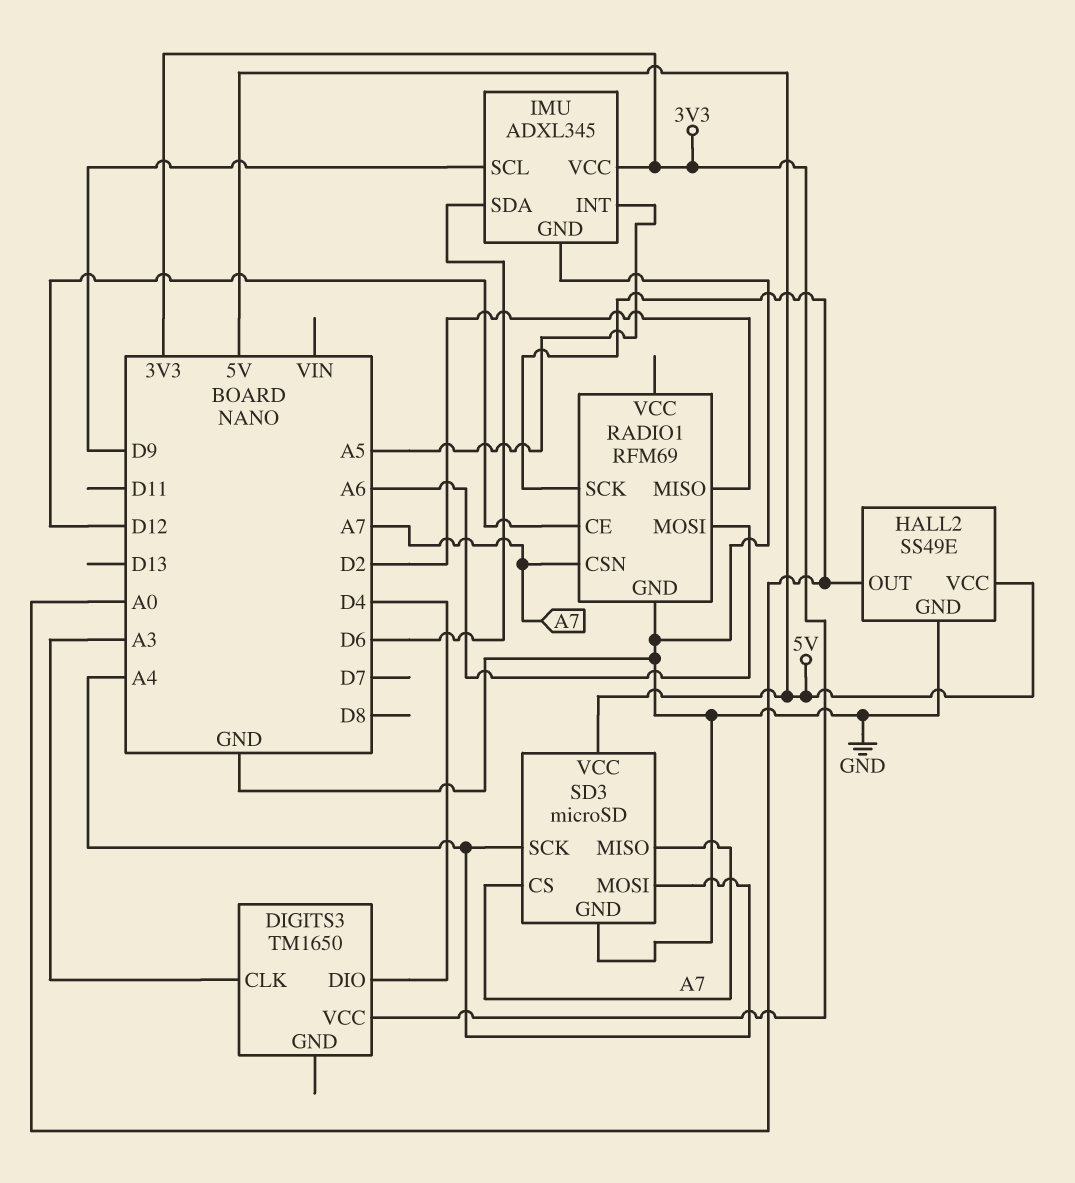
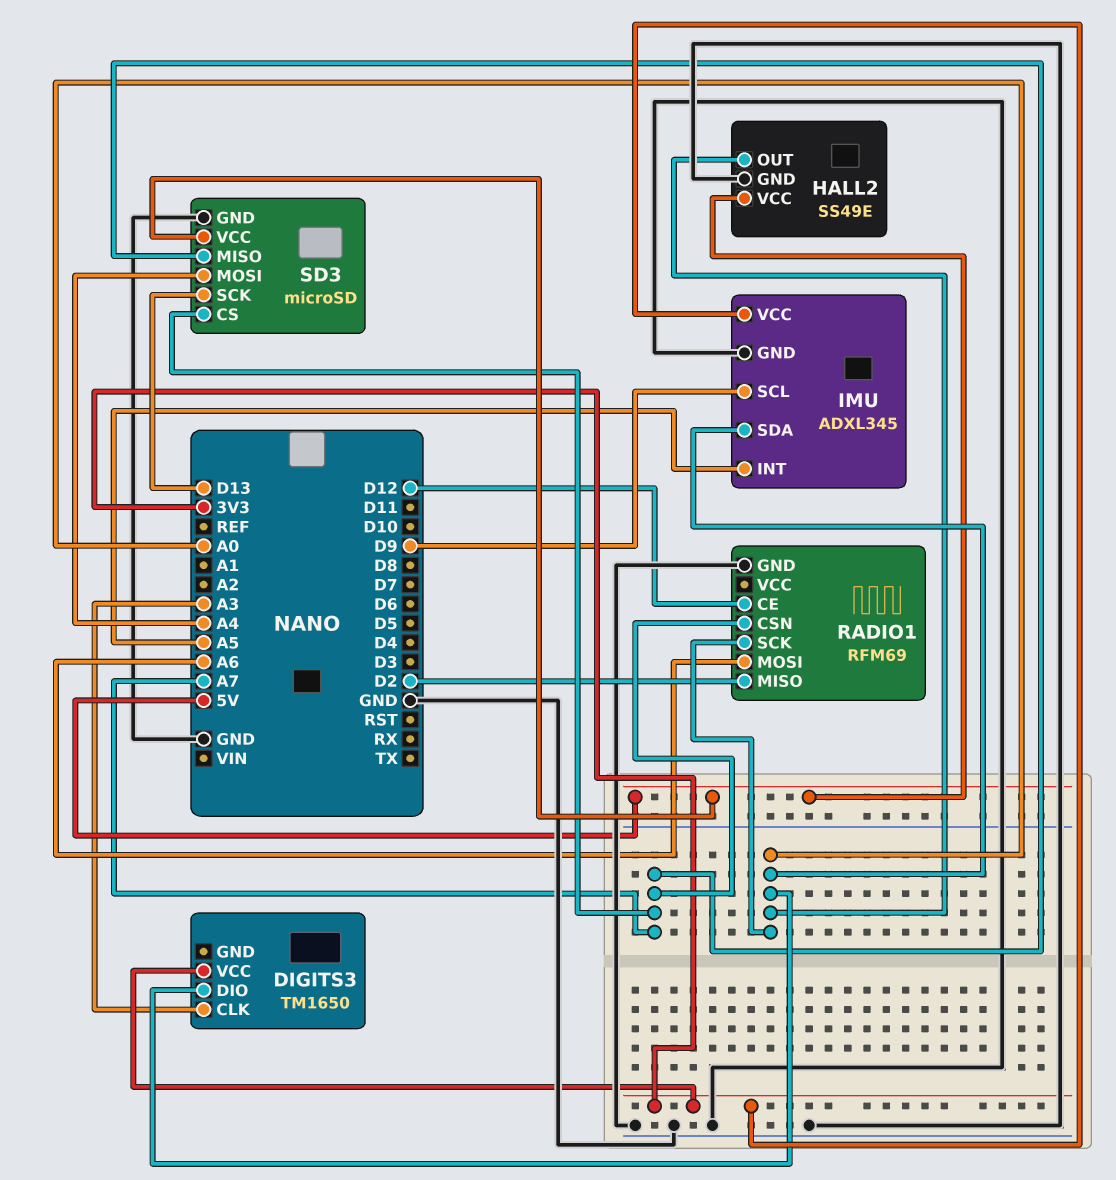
DIGITS3 pin DIO: D4 -> A0
IMU pin SDA: D6 -> A0
SD3 pin SCK: A4 -> D13

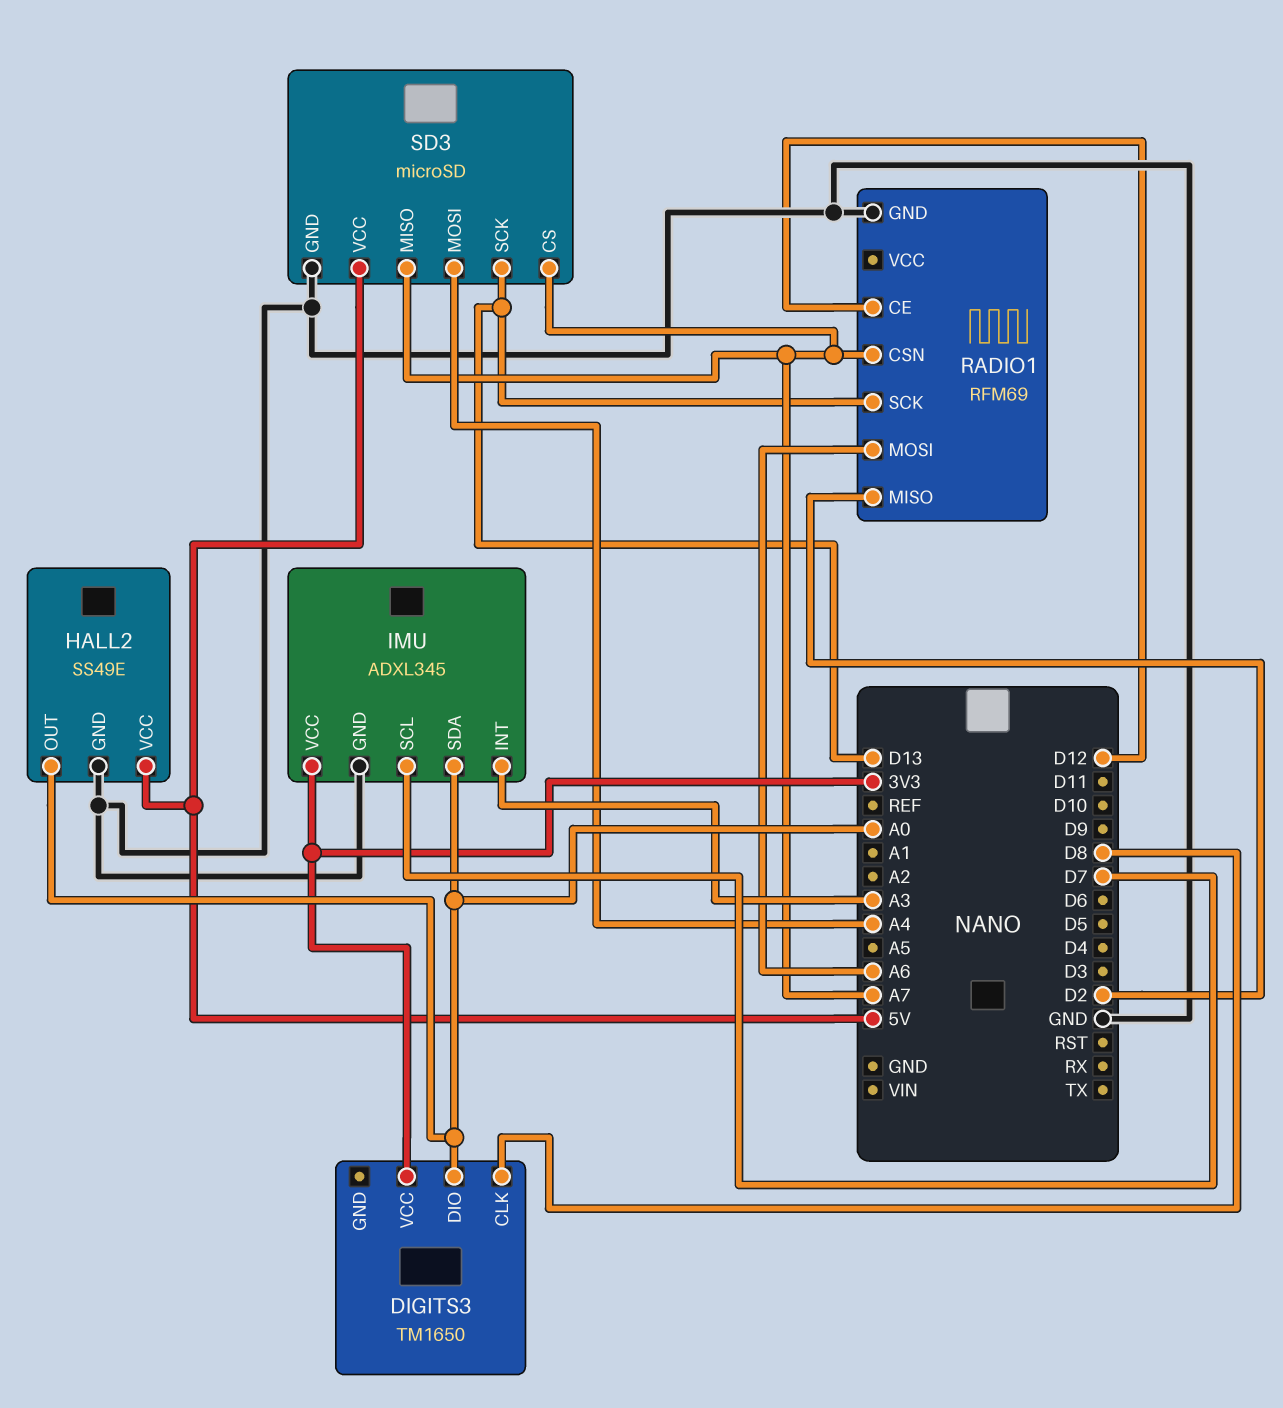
DIGITS3 pin CLK: A3 -> D8
IMU pin INT: A5 -> A3
IMU pin SCL: D9 -> D7
RADIO1 pin SCK: A0 -> D13

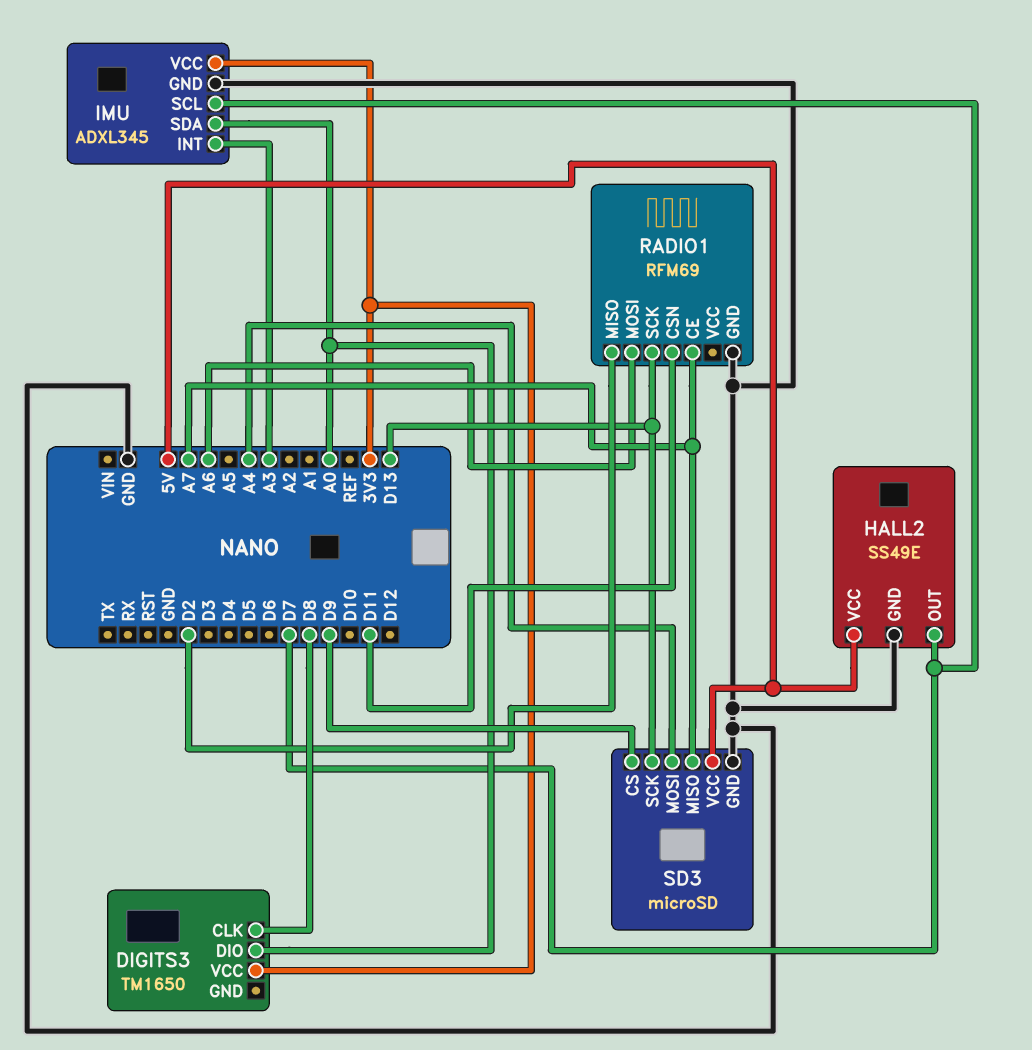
HALL2 pin OUT: A0 -> D7
RADIO1 pin CE: D12 -> A7
RADIO1 pin CSN: A7 -> D11
SD3 pin CS: A7 -> D9

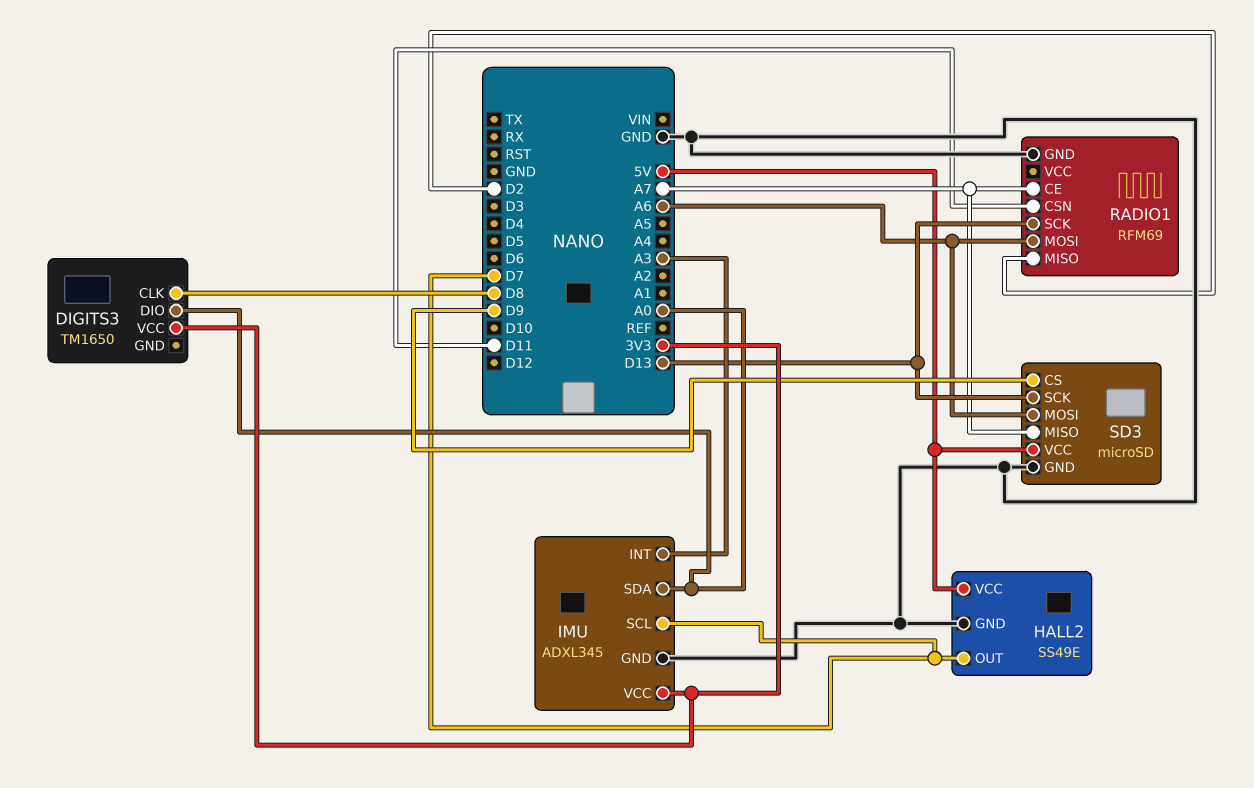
SD3 pin MOSI: A4 -> A6

